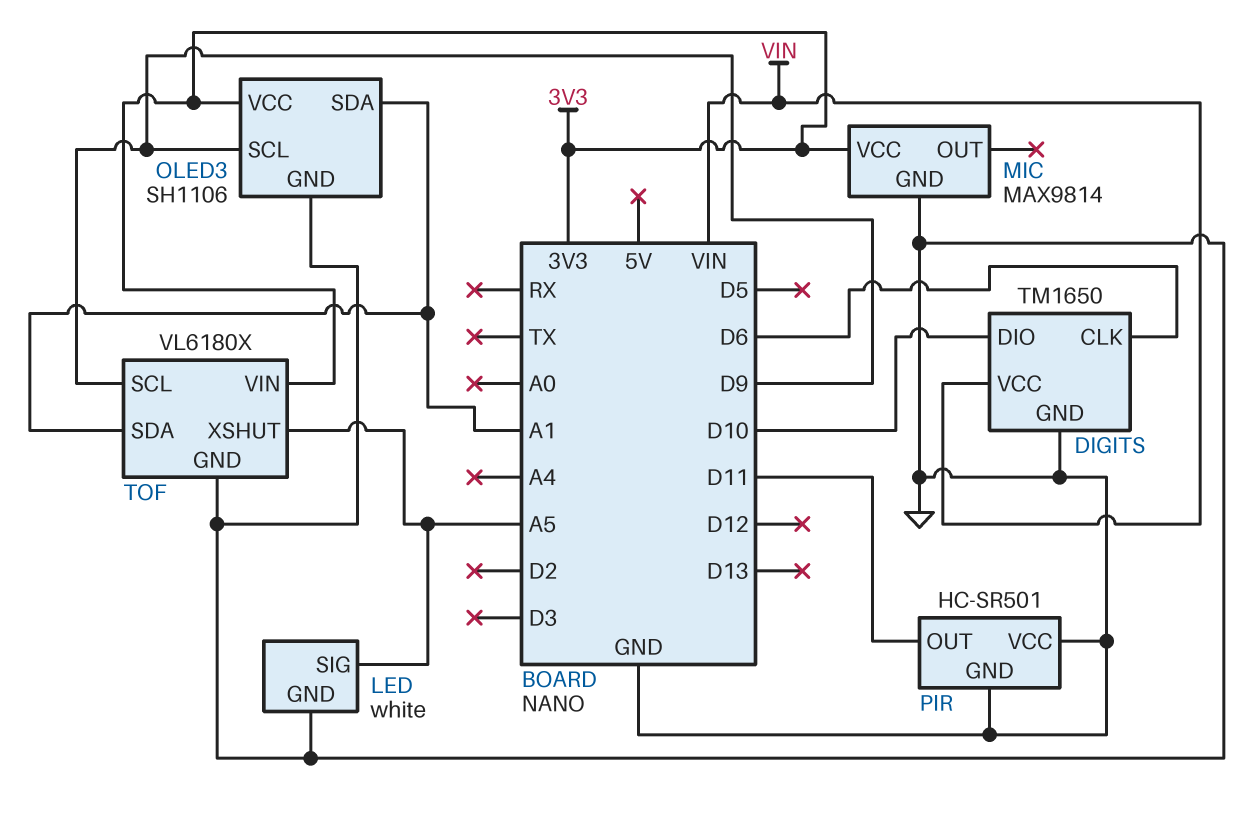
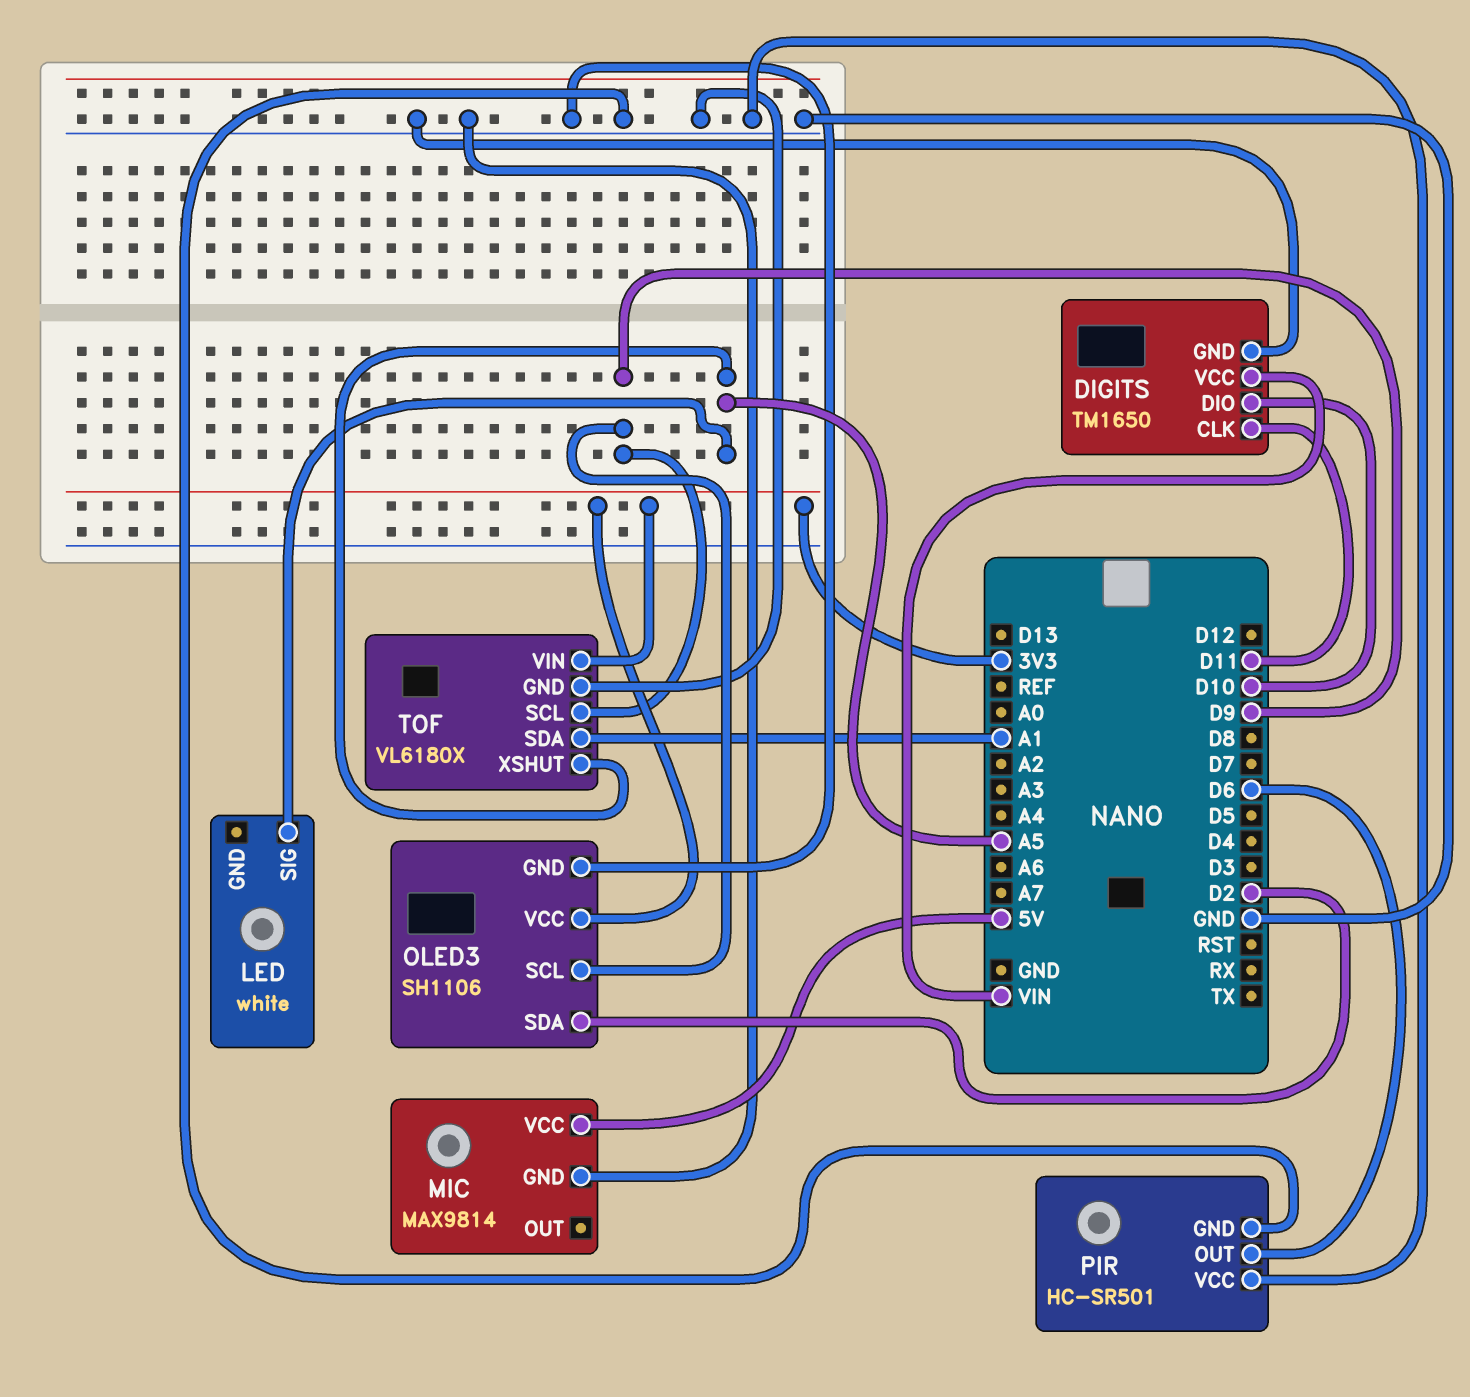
DIGITS pin CLK: D6 -> D11
LED pin GND: GND -> none
MIC pin VCC: 3V3 -> 5V
OLED3 pin SDA: A1 -> D2
PIR pin OUT: D11 -> D6

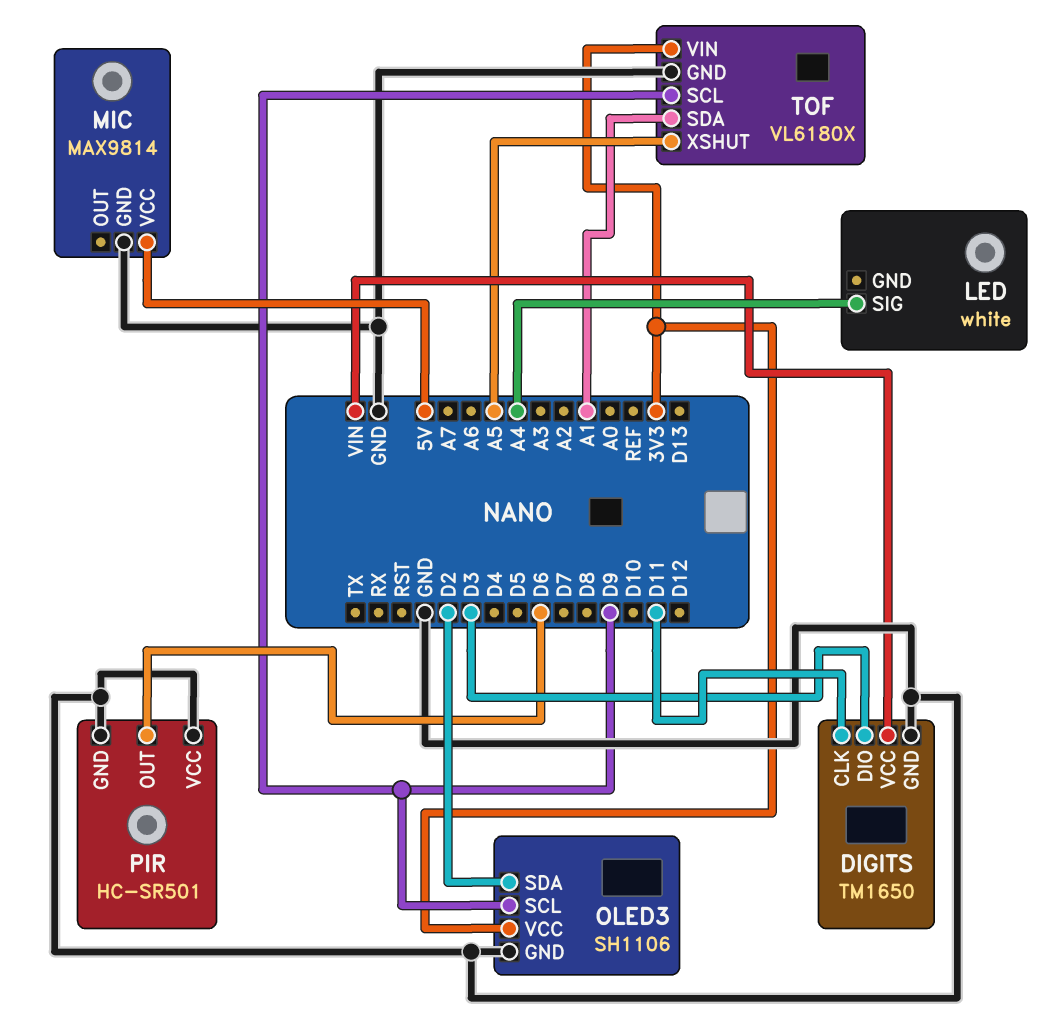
DIGITS pin DIO: D10 -> D3
LED pin SIG: A5 -> A4

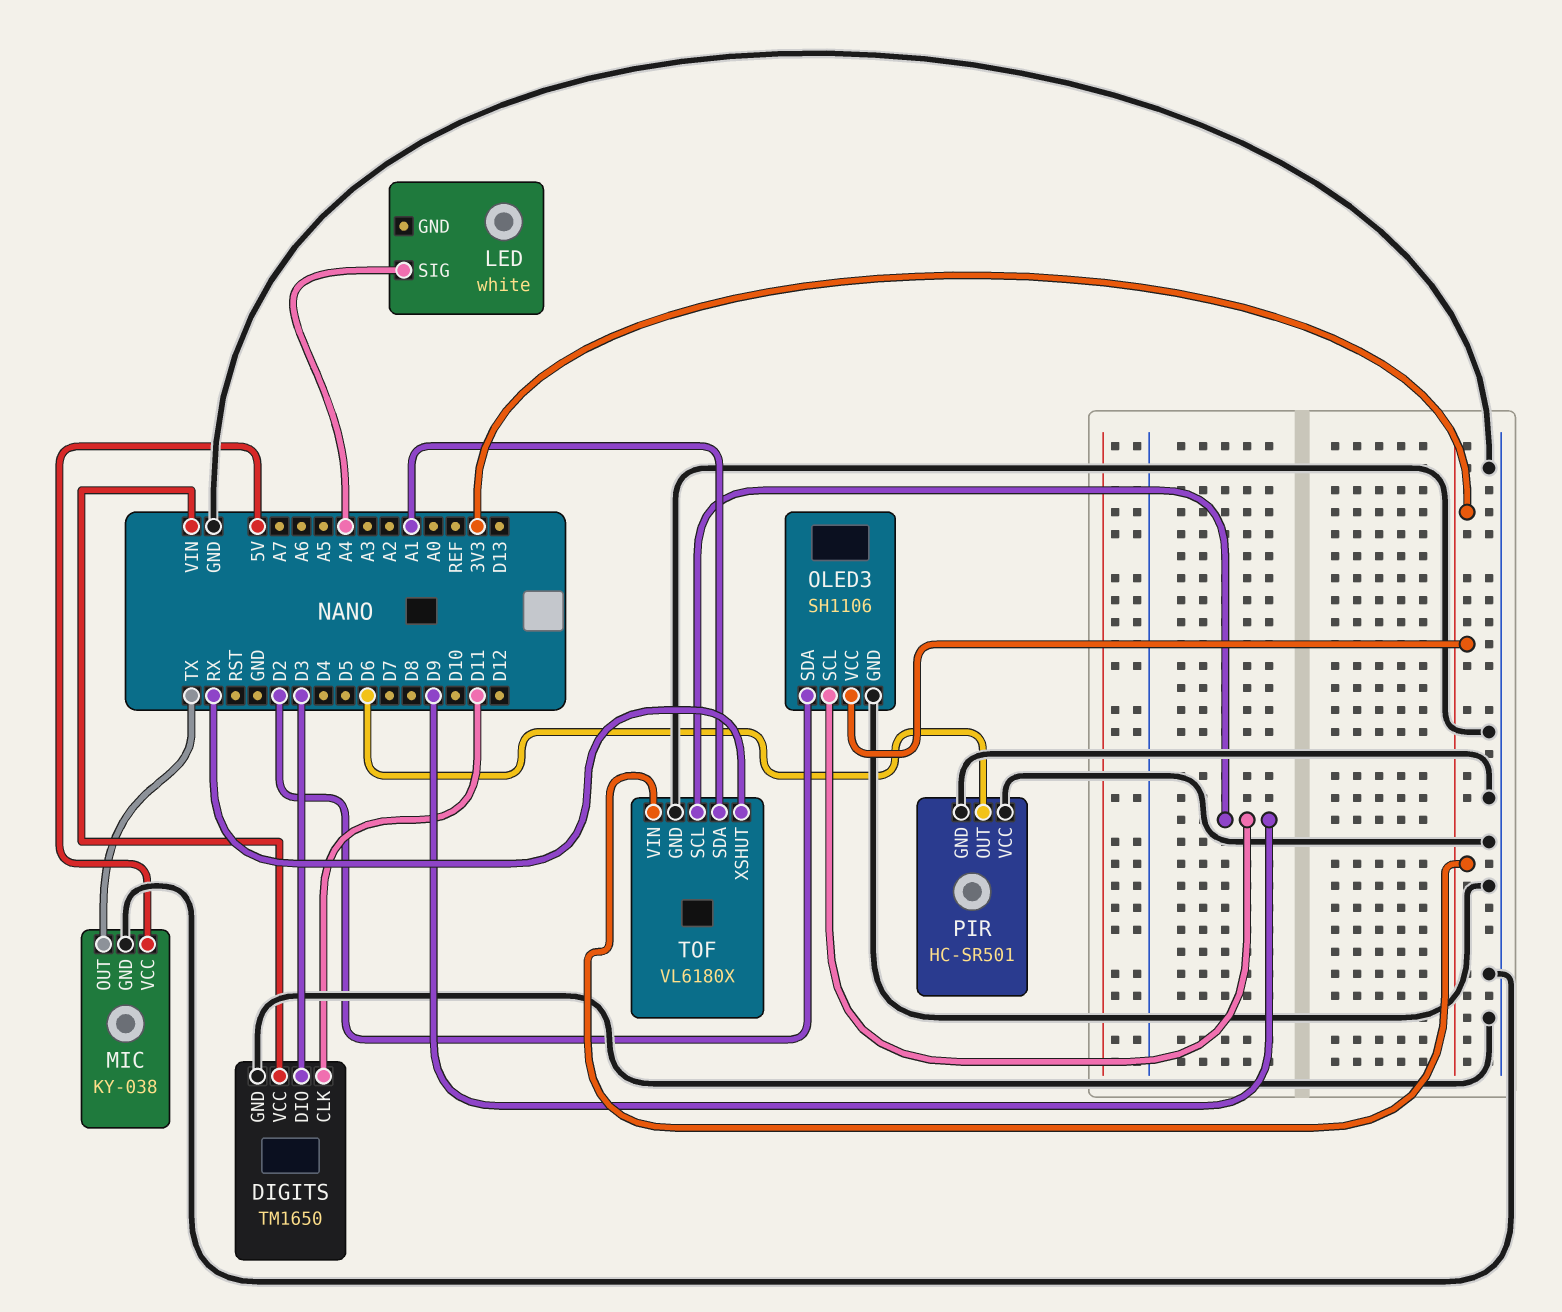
MIC: MAX9814 -> KY-038
MIC pin OUT: none -> TX
TOF pin XSHUT: A5 -> RX

